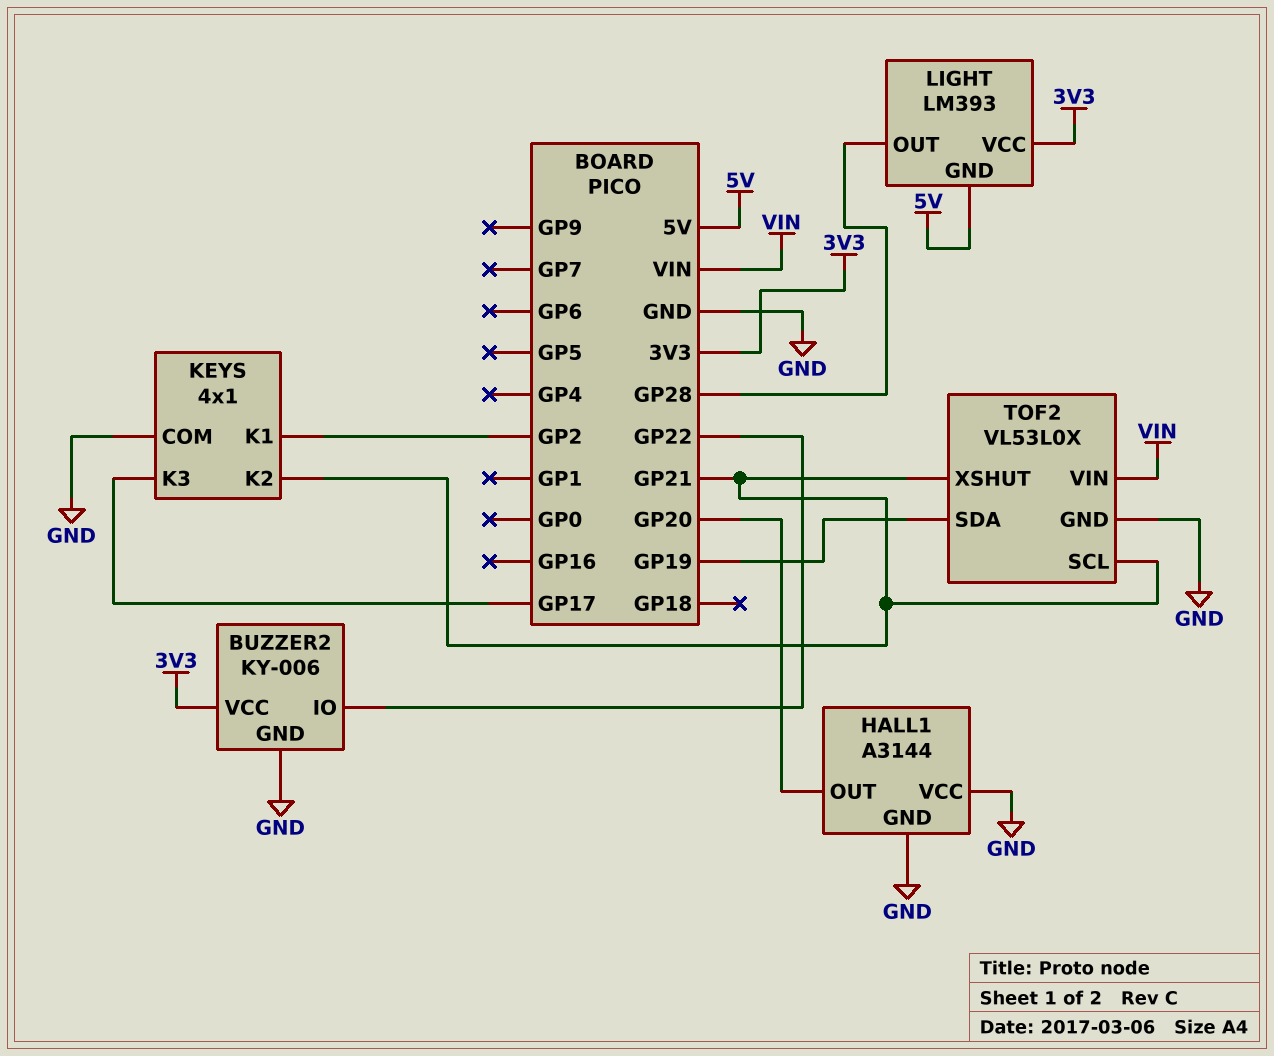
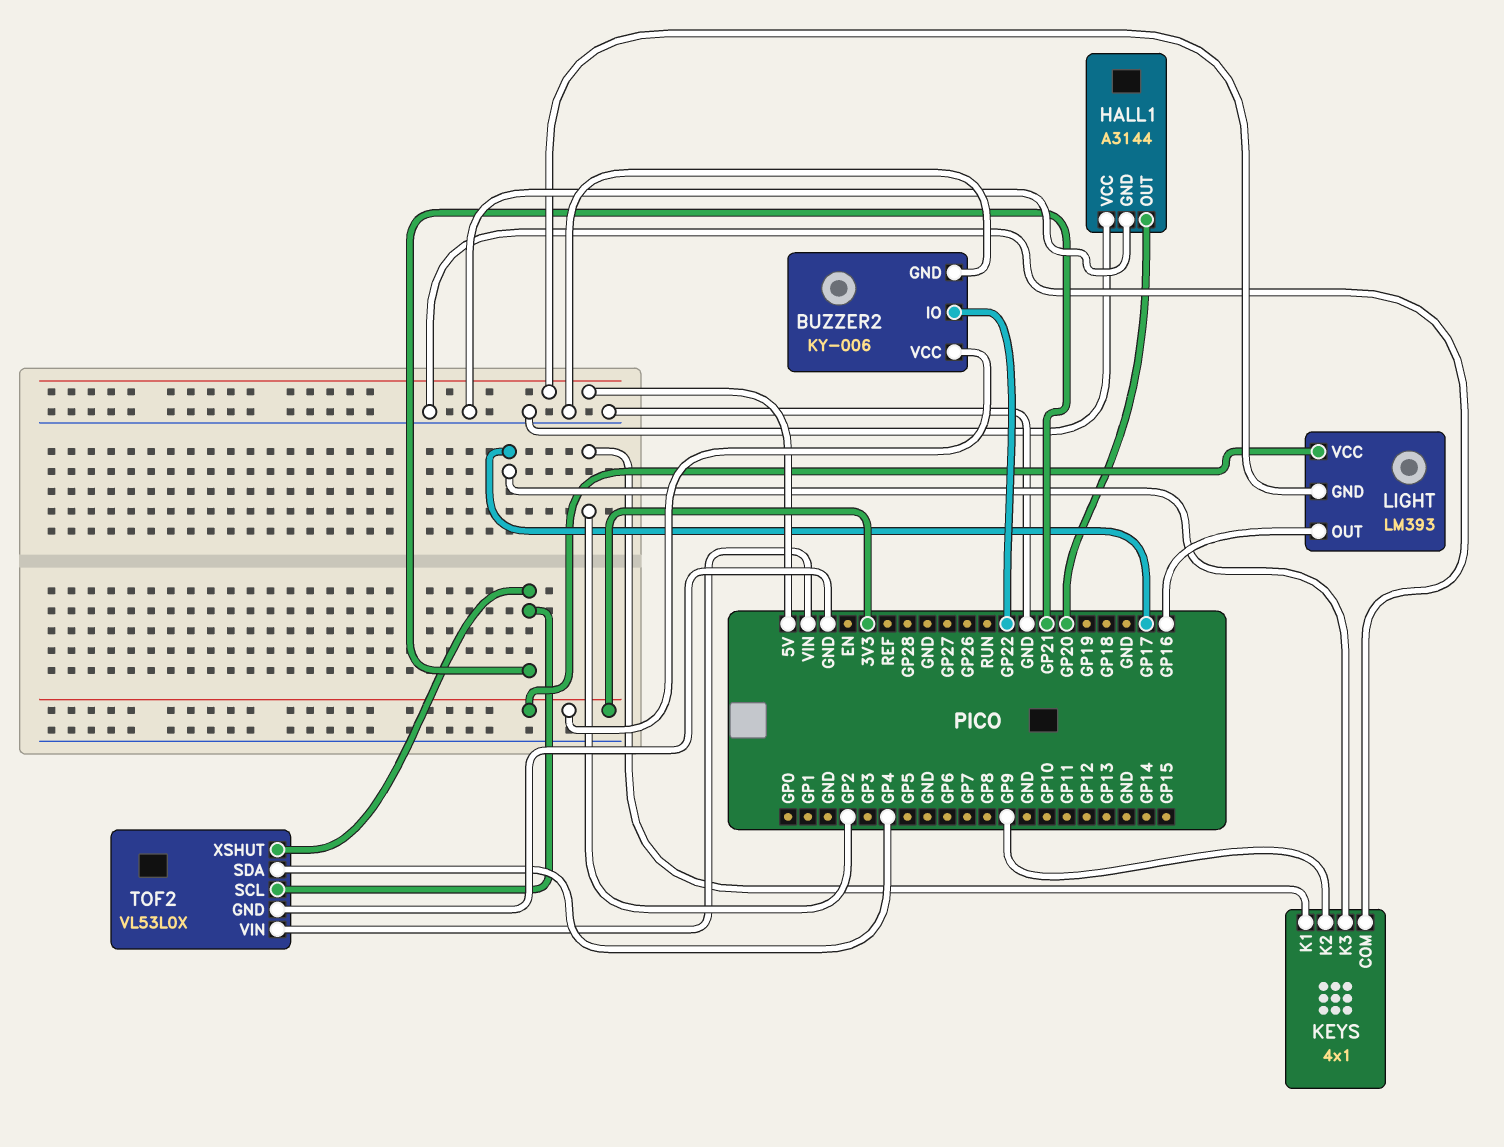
KEYS pin K2: GP21 -> GP9
LIGHT pin OUT: GP28 -> GP16
TOF2 pin SDA: GP19 -> GP4

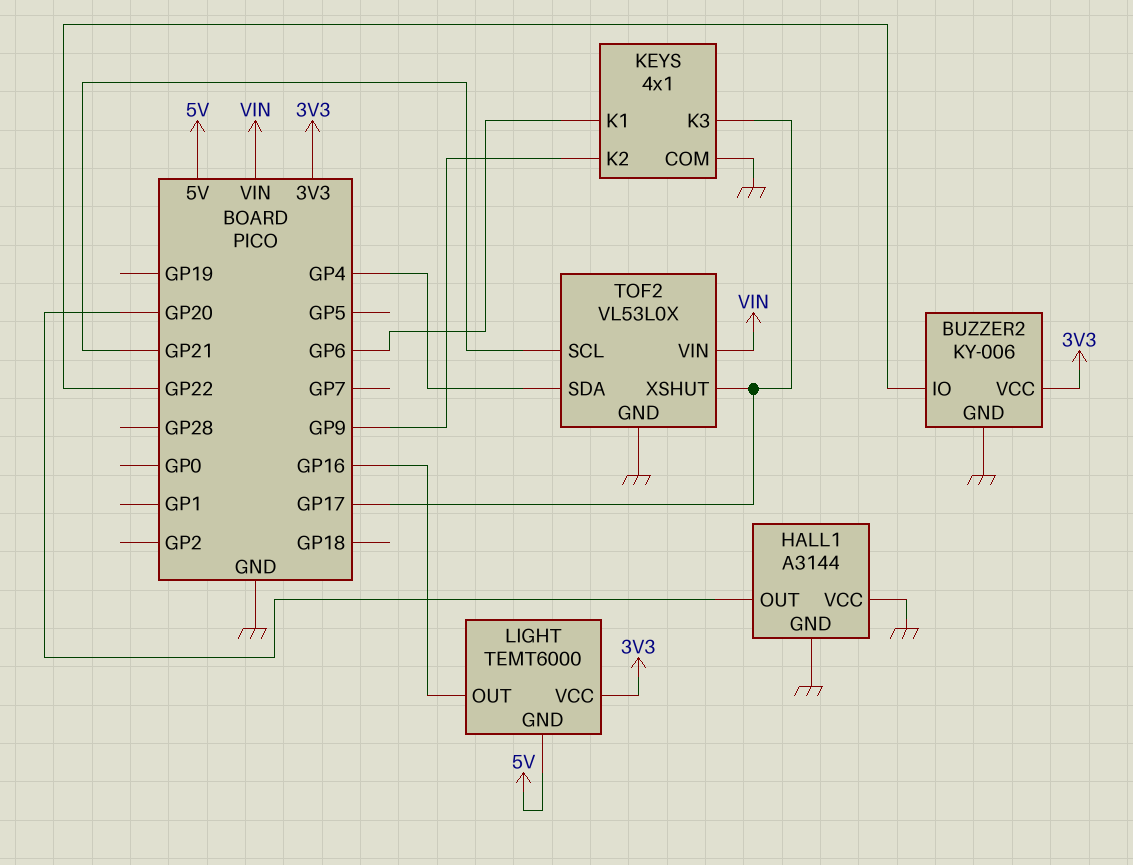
KEYS pin K1: GP2 -> GP6
LIGHT: LM393 -> TEMT6000
TOF2 pin XSHUT: GP21 -> GP17

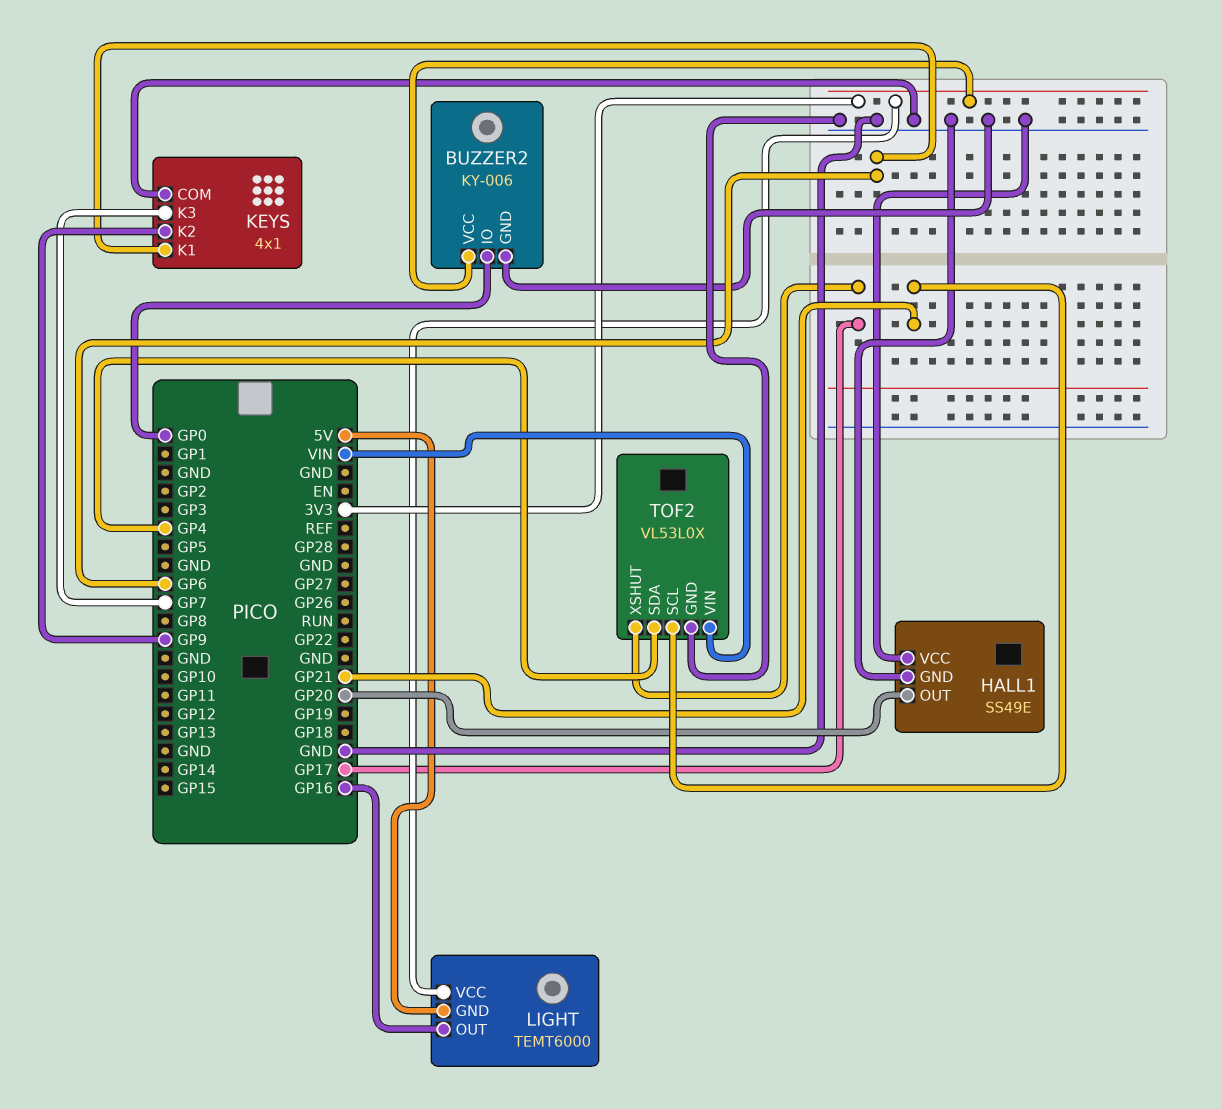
BUZZER2 pin IO: GP22 -> GP0
HALL1: A3144 -> SS49E
KEYS pin K3: GP17 -> GP7

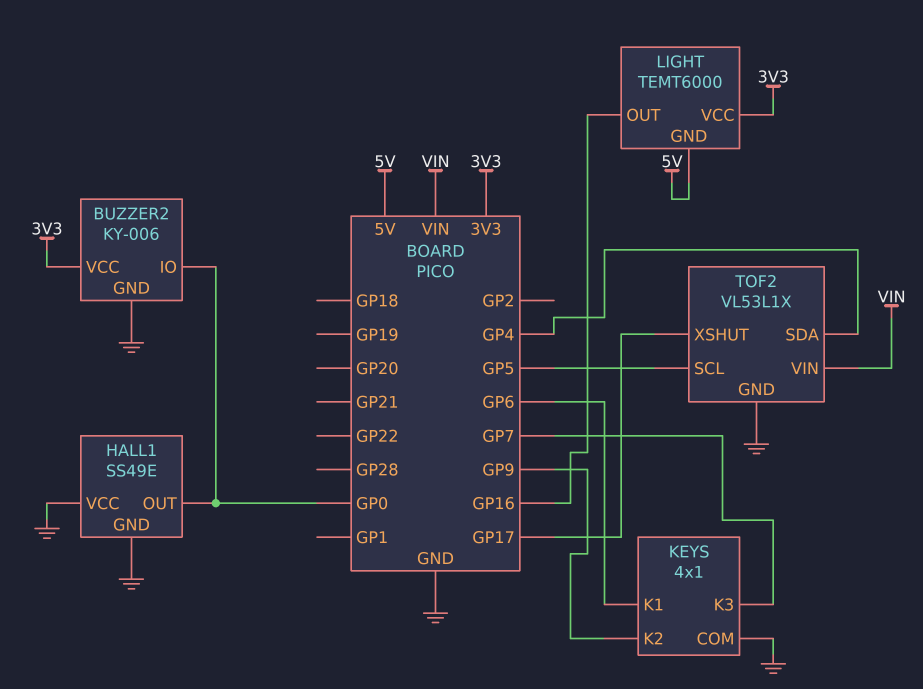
HALL1 pin OUT: GP20 -> GP0
TOF2: VL53L0X -> VL53L1X
TOF2 pin SCL: GP21 -> GP5

